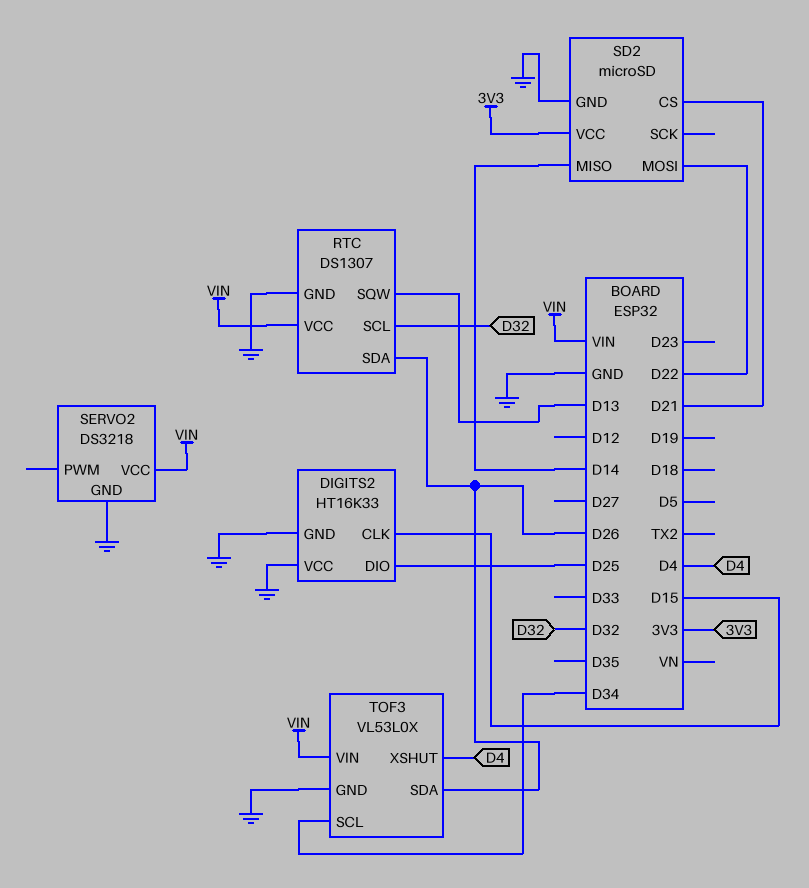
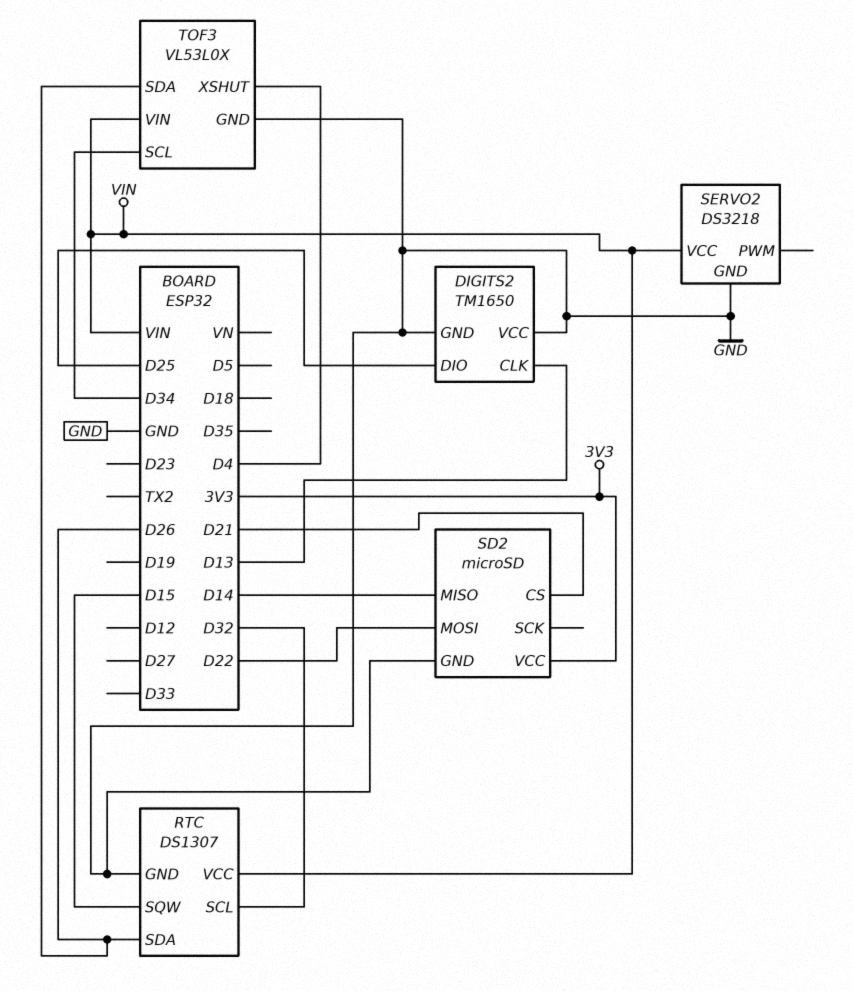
DIGITS2: HT16K33 -> TM1650
DIGITS2 pin CLK: D15 -> D13
RTC pin SQW: D13 -> D15

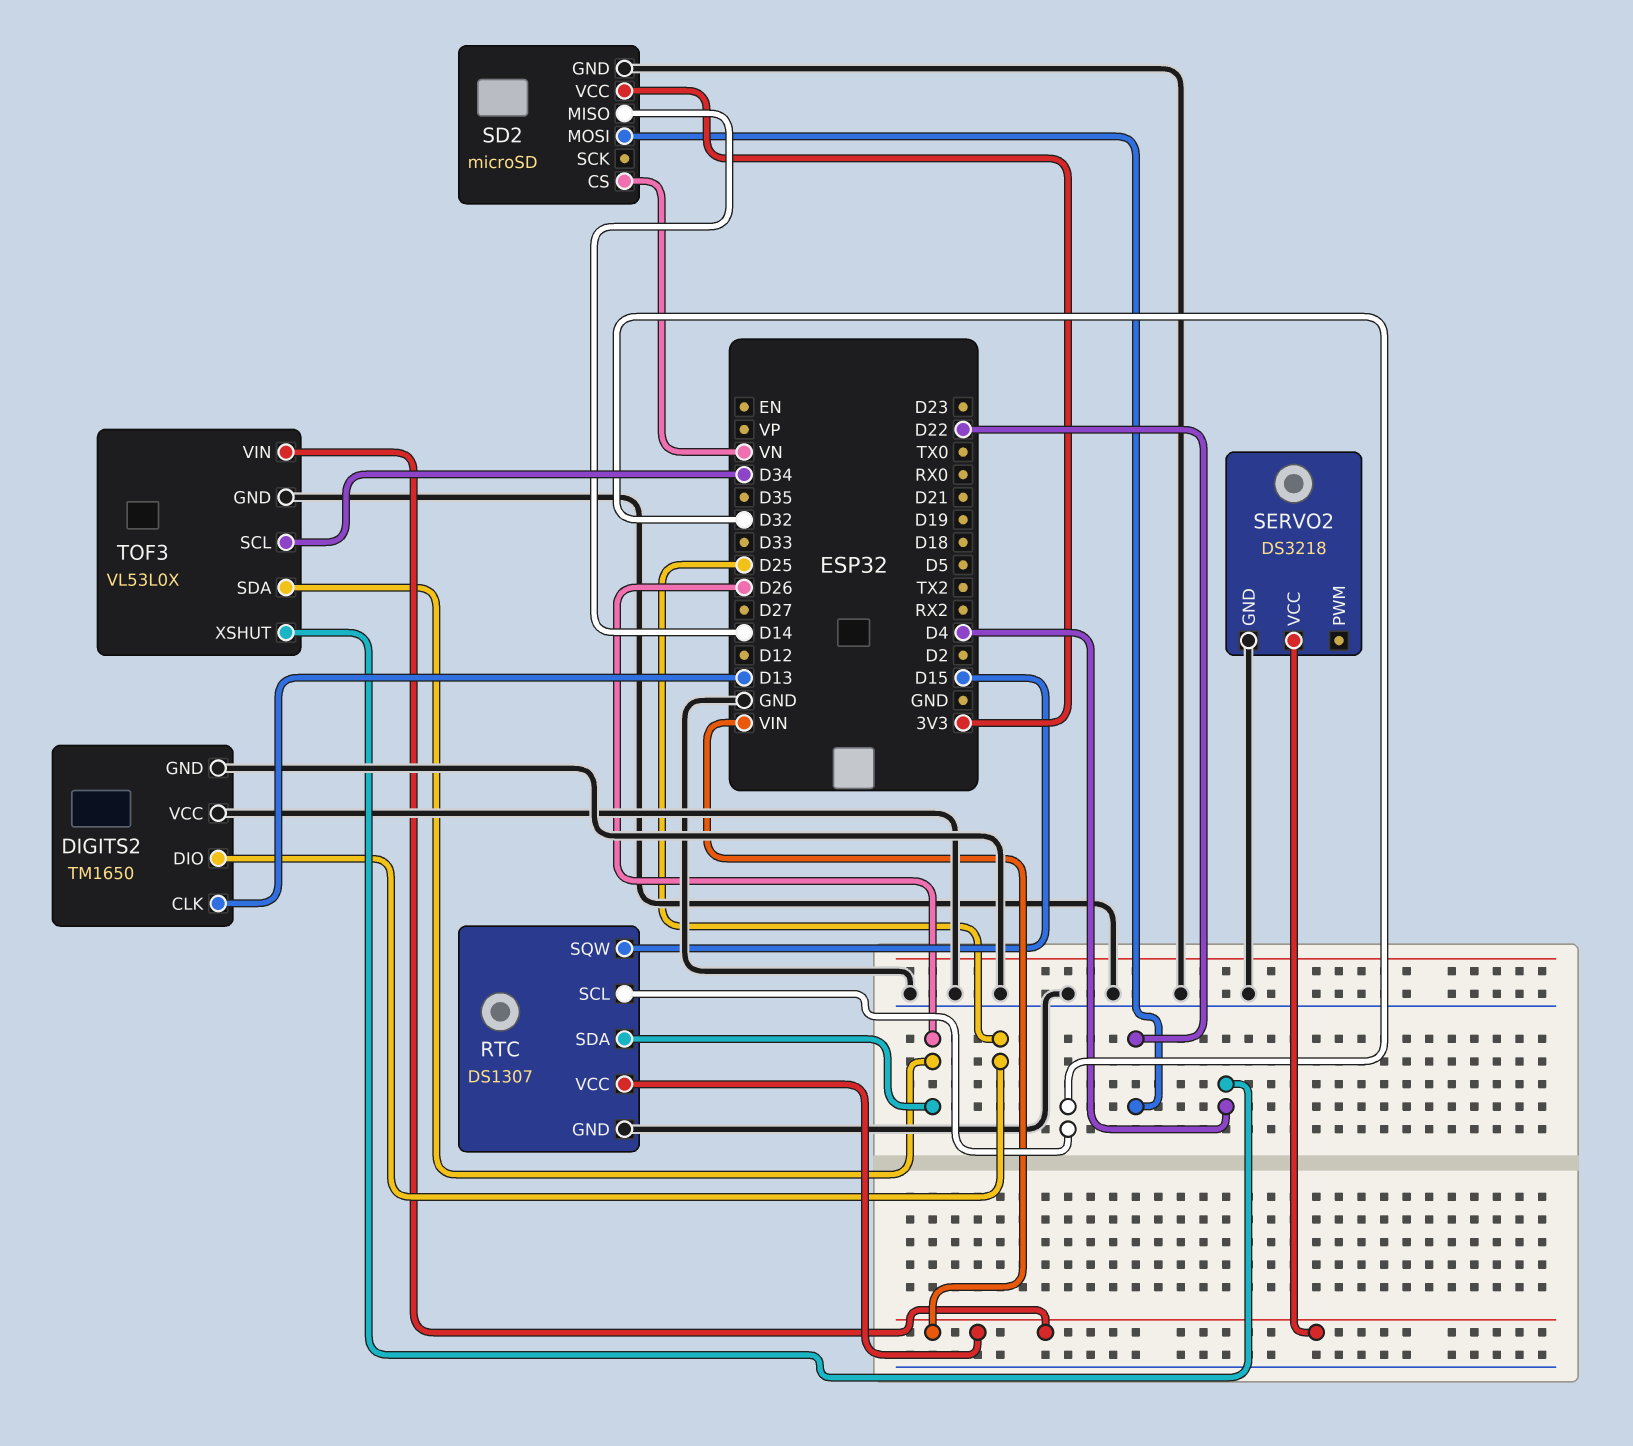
SD2 pin CS: D21 -> VN

